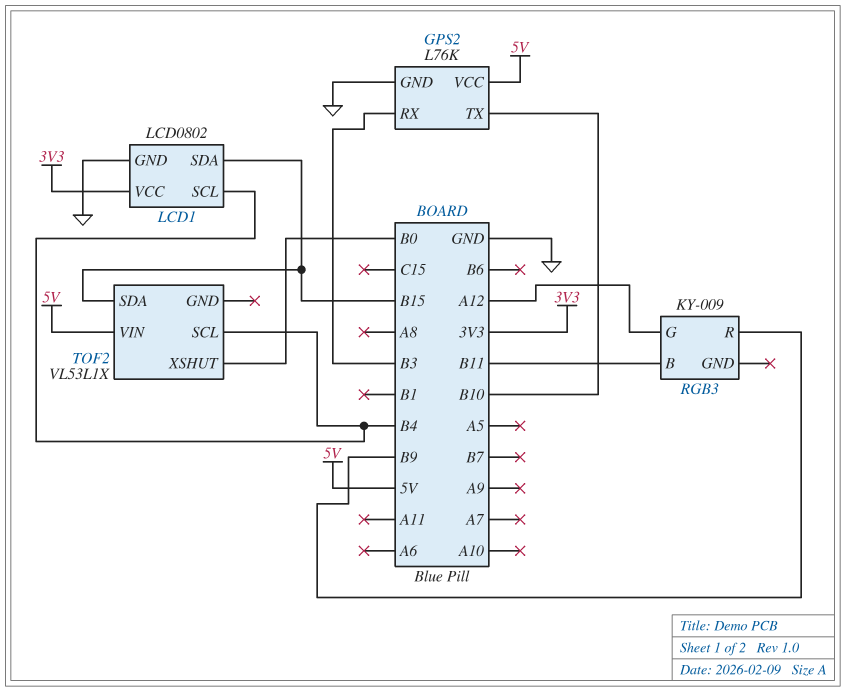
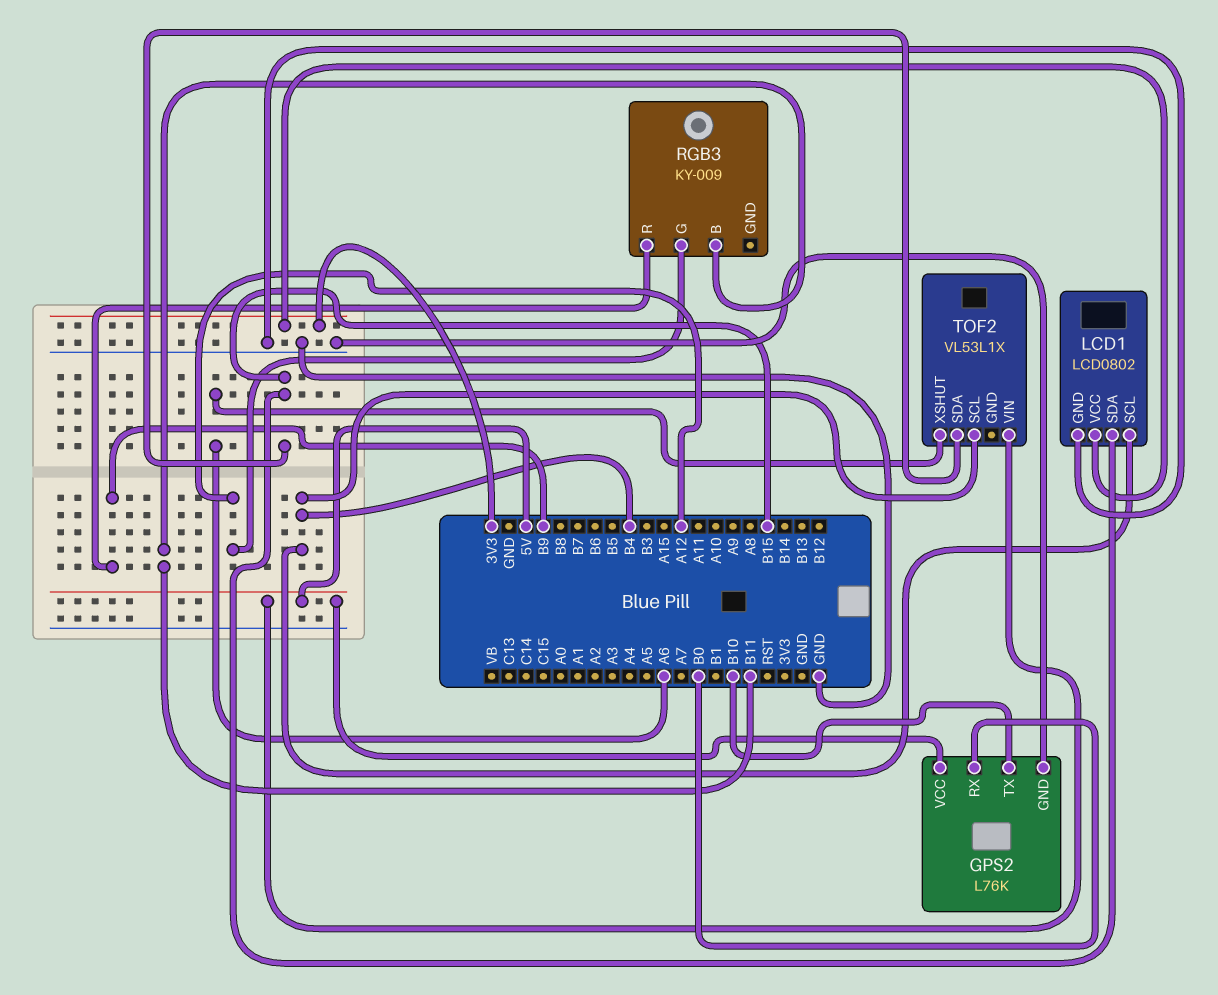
GPS2 pin RX: B3 -> B0
TOF2 pin XSHUT: B0 -> A6

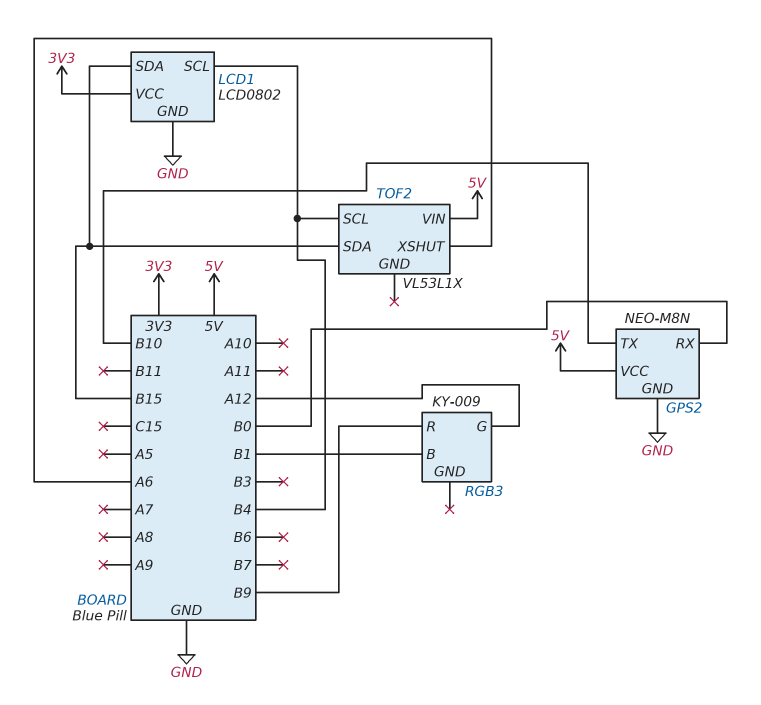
GPS2: L76K -> NEO-M8N
RGB3 pin B: B11 -> B1

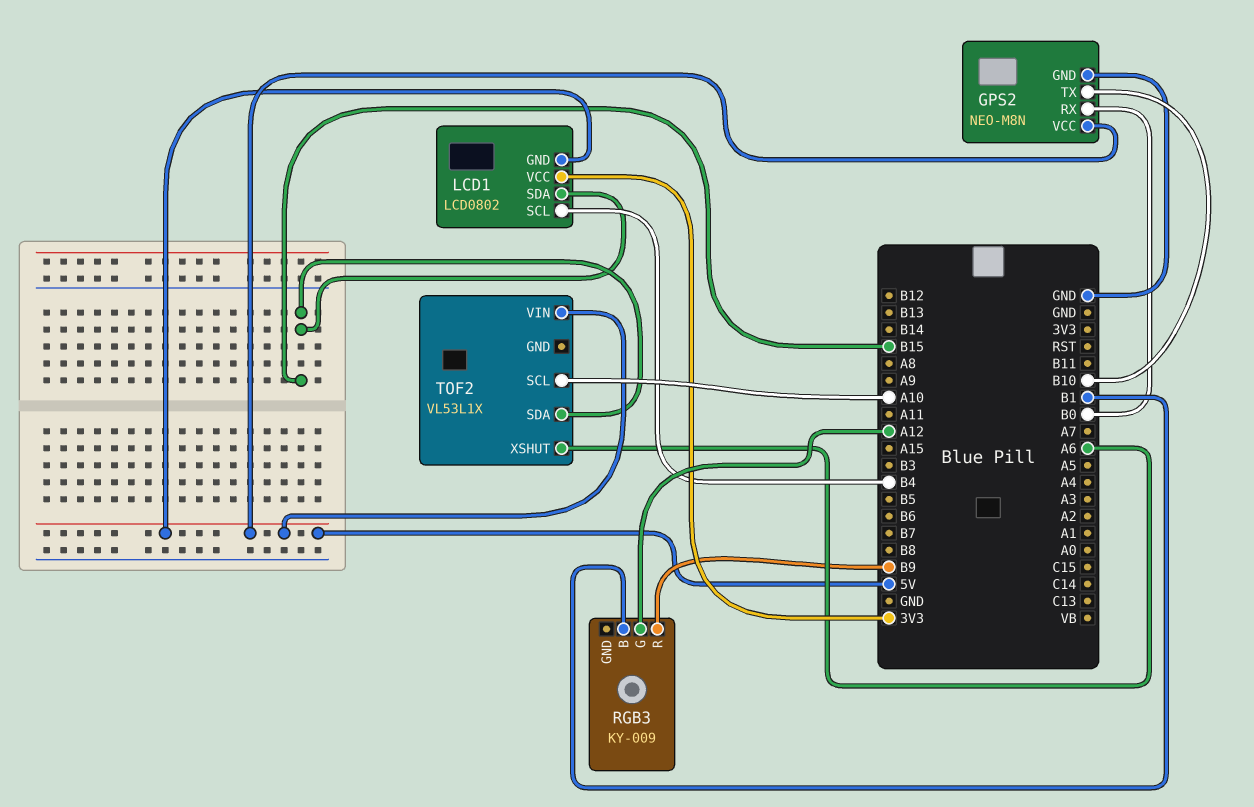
LCD1 pin GND: GND -> 5V
TOF2 pin SCL: B4 -> A10

